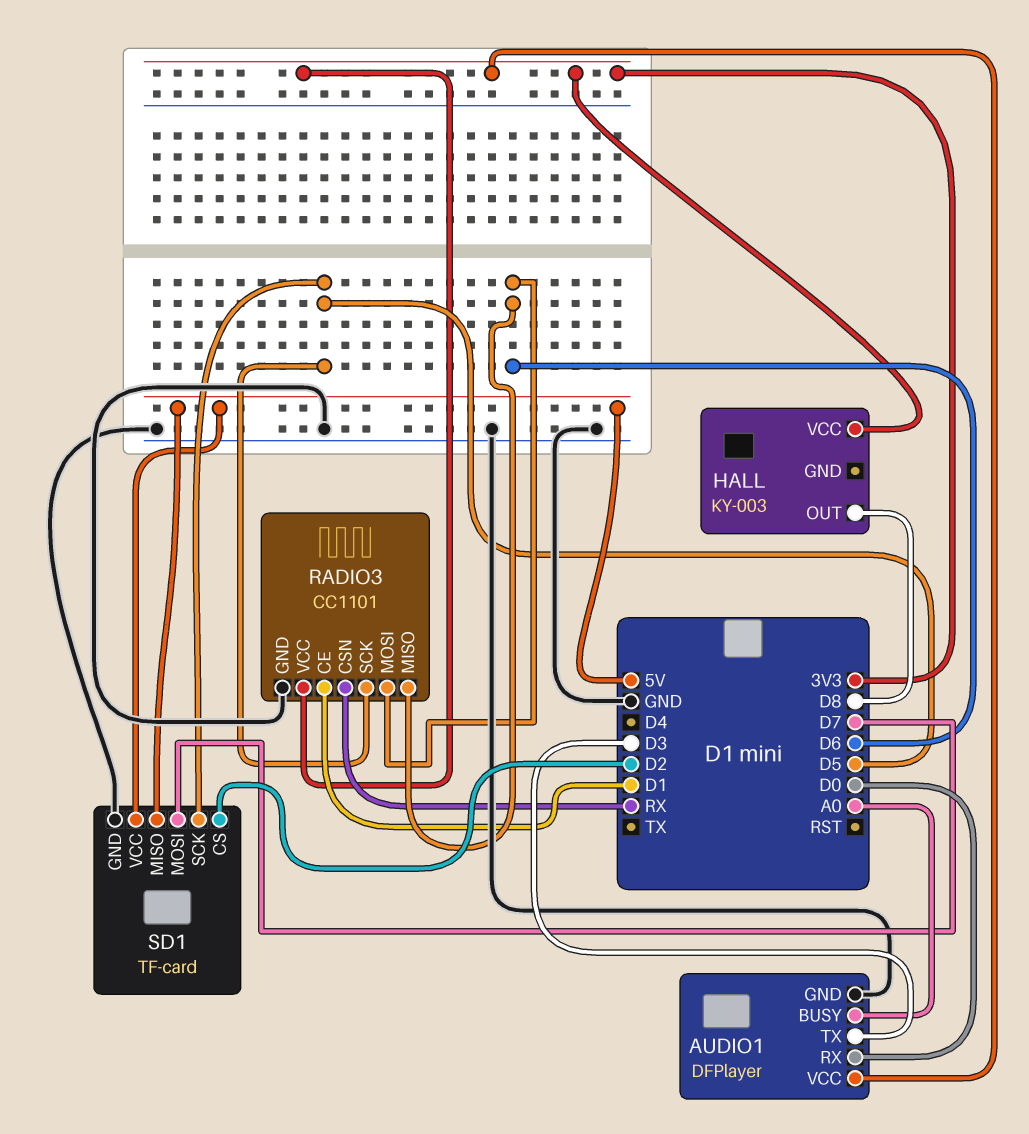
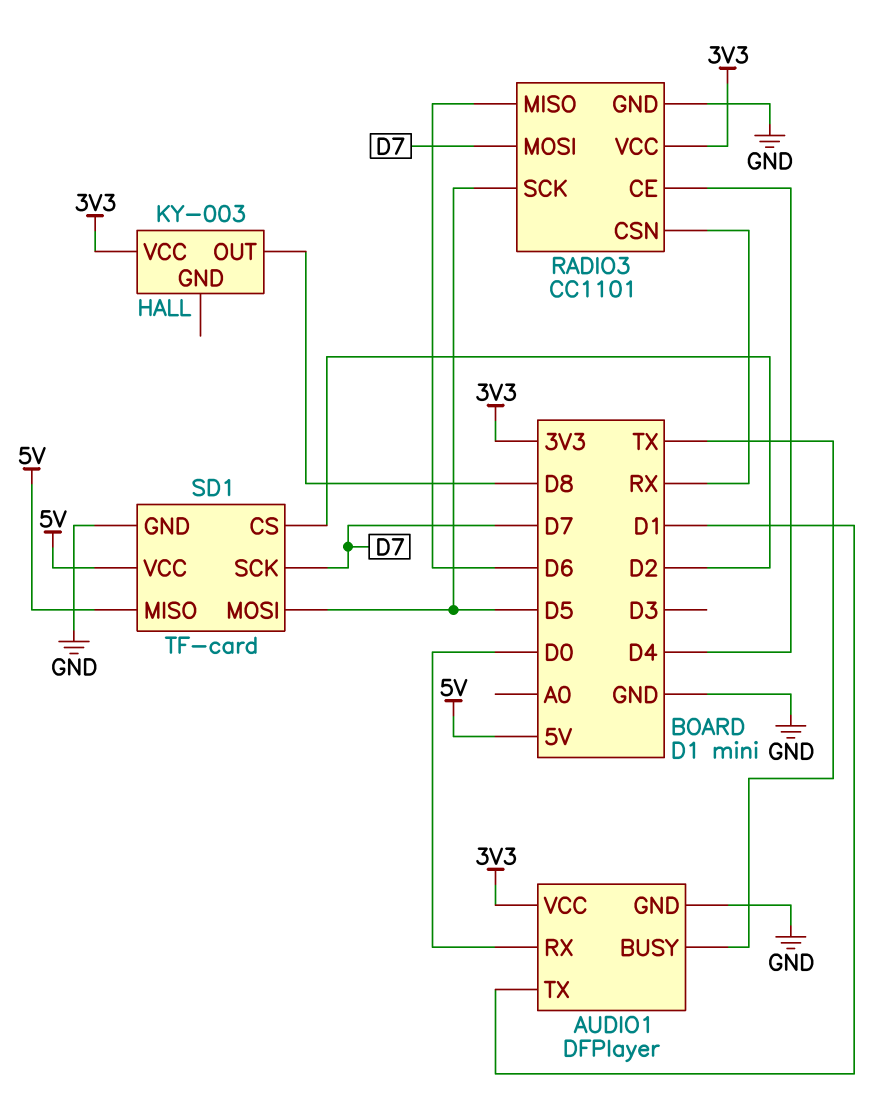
AUDIO1 pin BUSY: A0 -> TX
AUDIO1 pin TX: D3 -> D1
RADIO3 pin CE: D1 -> D4
RADIO3 pin MOSI: D6 -> D7
SD1 pin MOSI: D7 -> D5
SD1 pin SCK: D5 -> D7

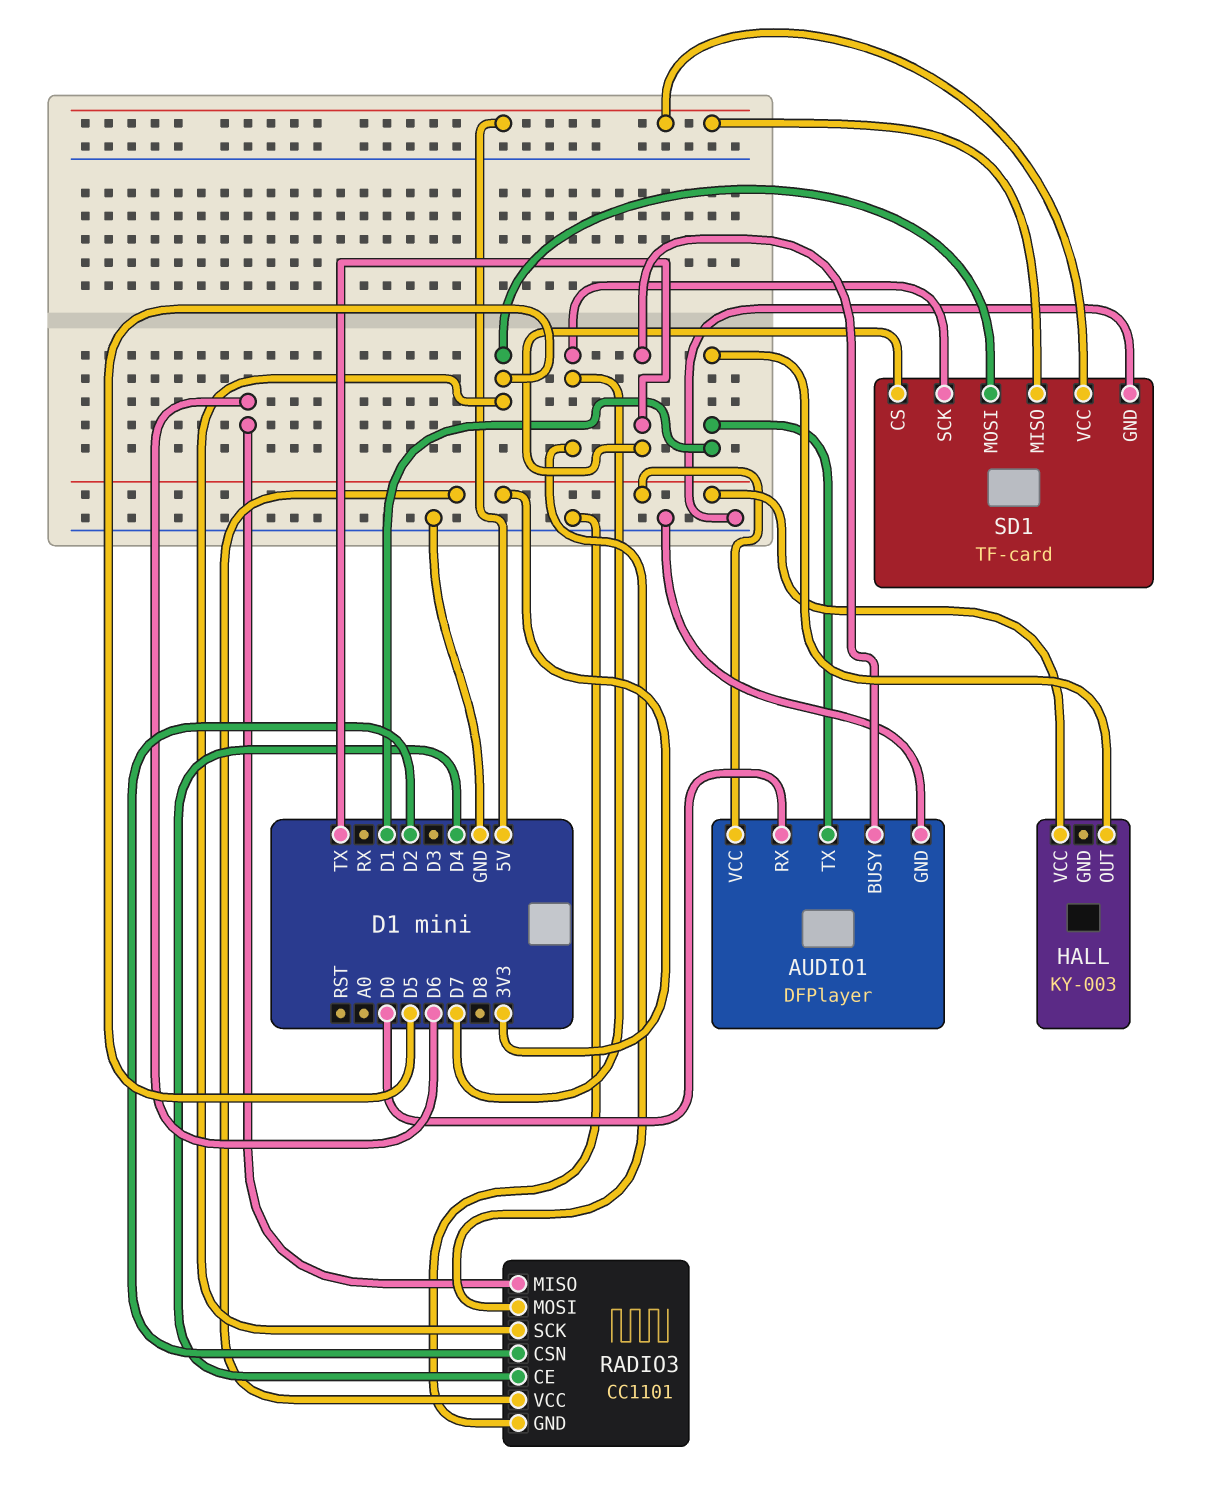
HALL pin OUT: D8 -> D1
RADIO3 pin CSN: RX -> D2
SD1 pin CS: D2 -> TX

